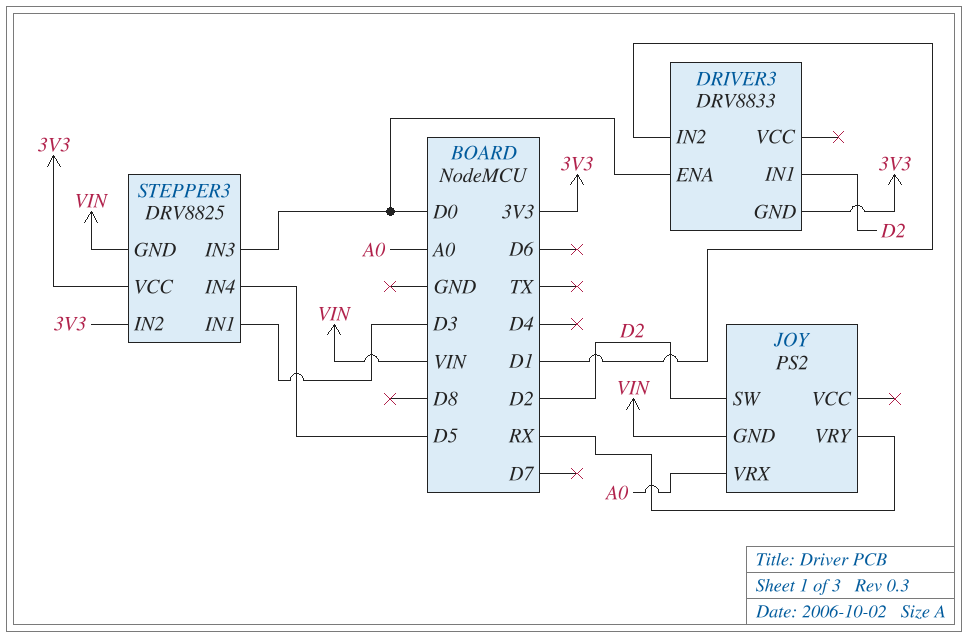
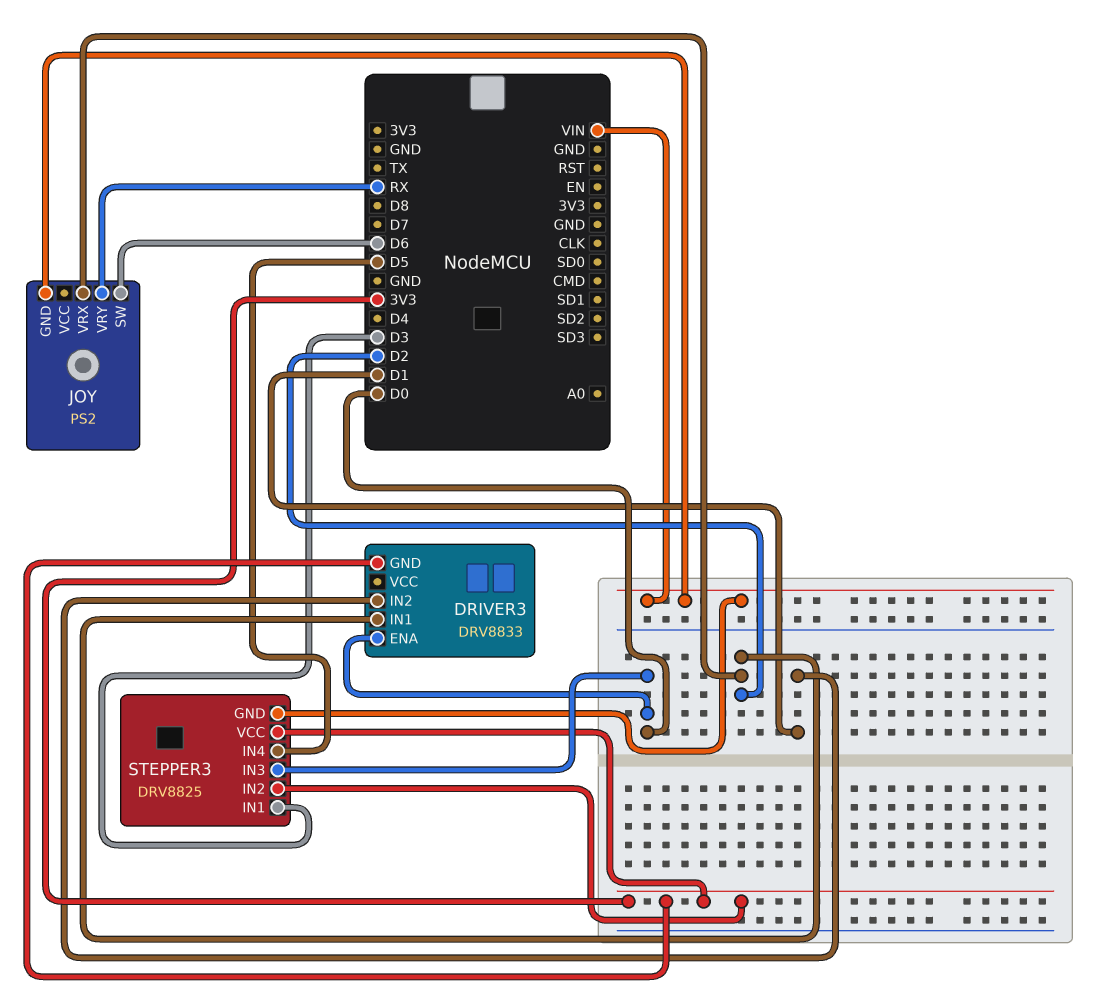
JOY pin SW: D2 -> D6
JOY pin VRX: A0 -> D2

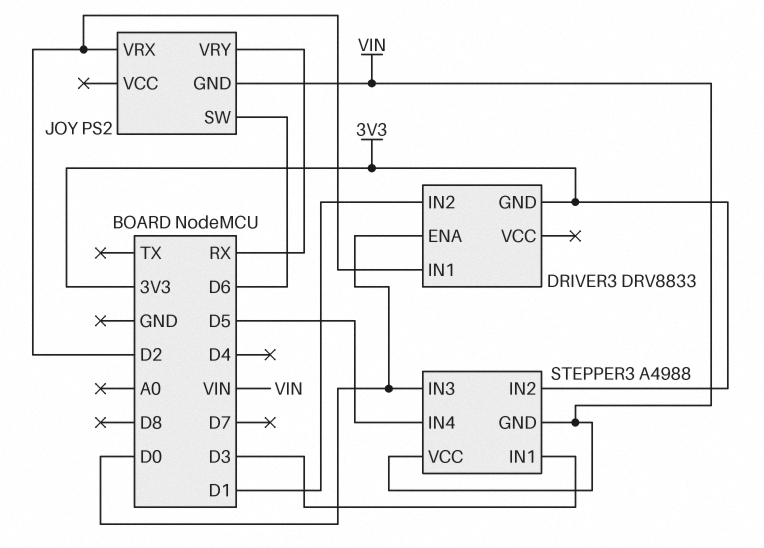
STEPPER3: DRV8825 -> A4988
STEPPER3 pin VCC: 3V3 -> VIN

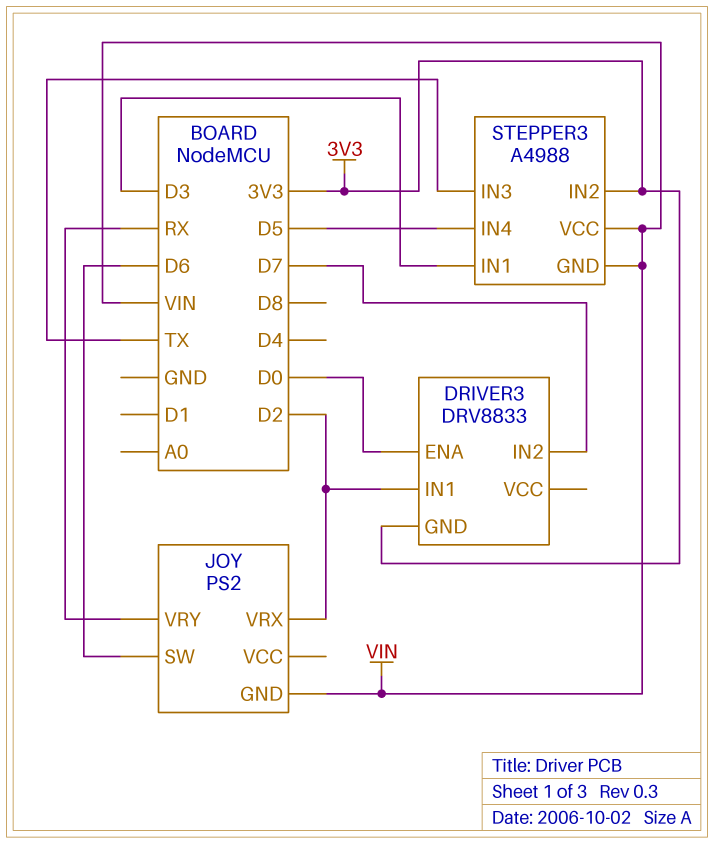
DRIVER3 pin IN2: D1 -> D7
STEPPER3 pin IN3: D0 -> TX

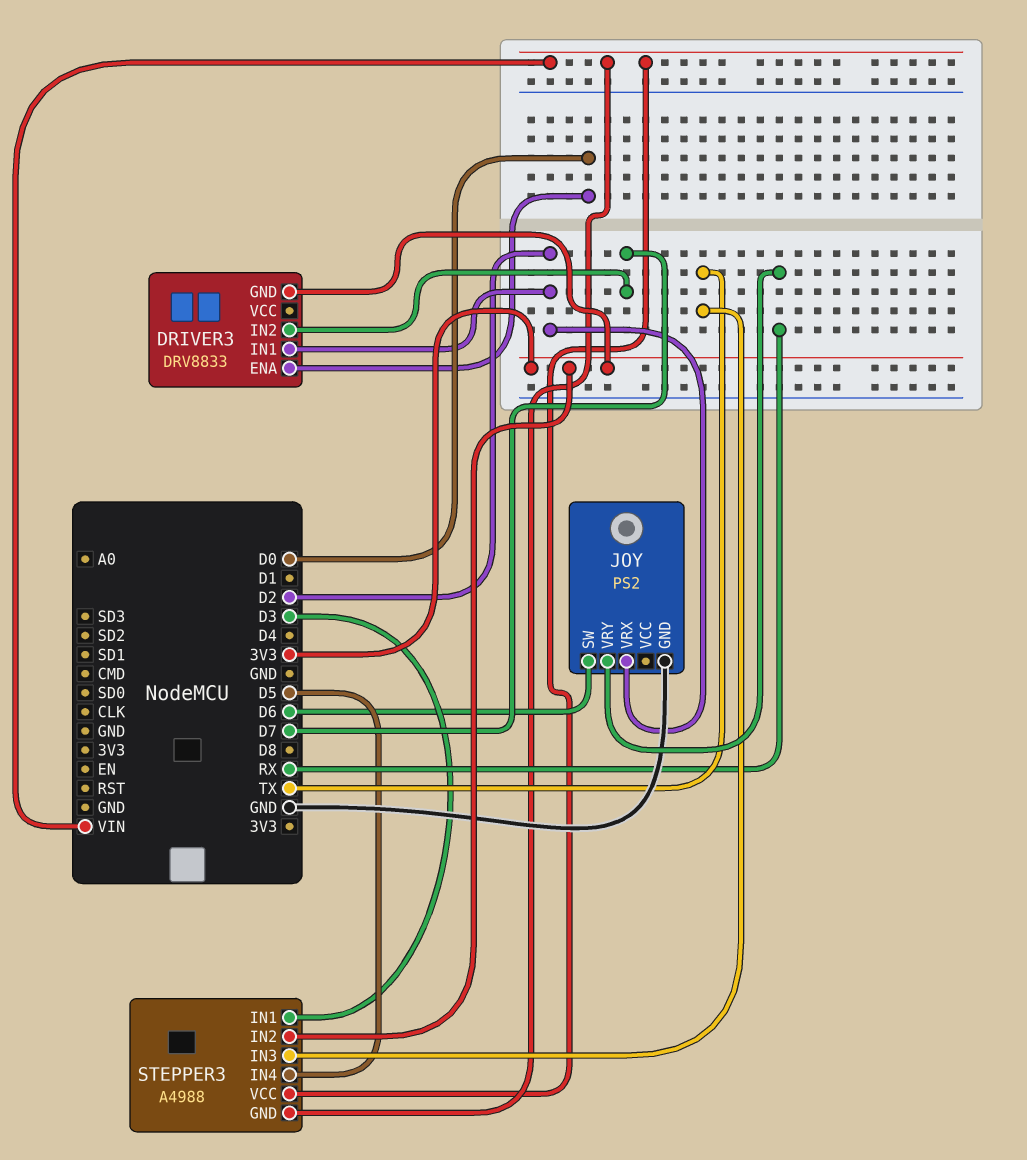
JOY pin GND: VIN -> GND

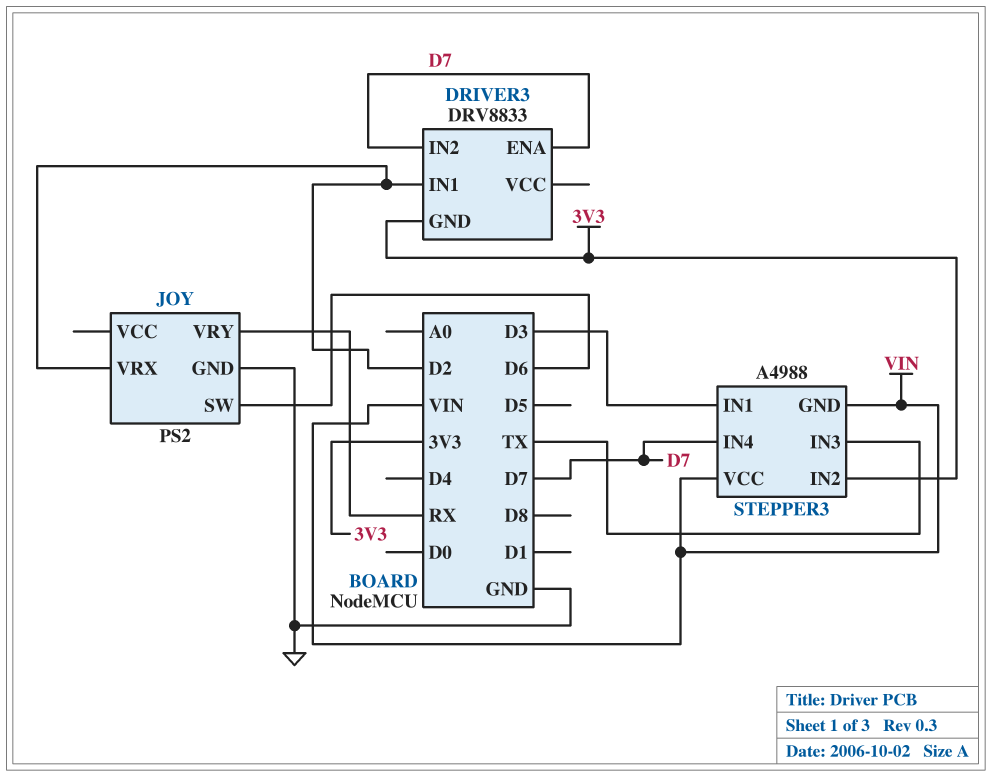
DRIVER3 pin ENA: D0 -> D7
STEPPER3 pin IN4: D5 -> D7

